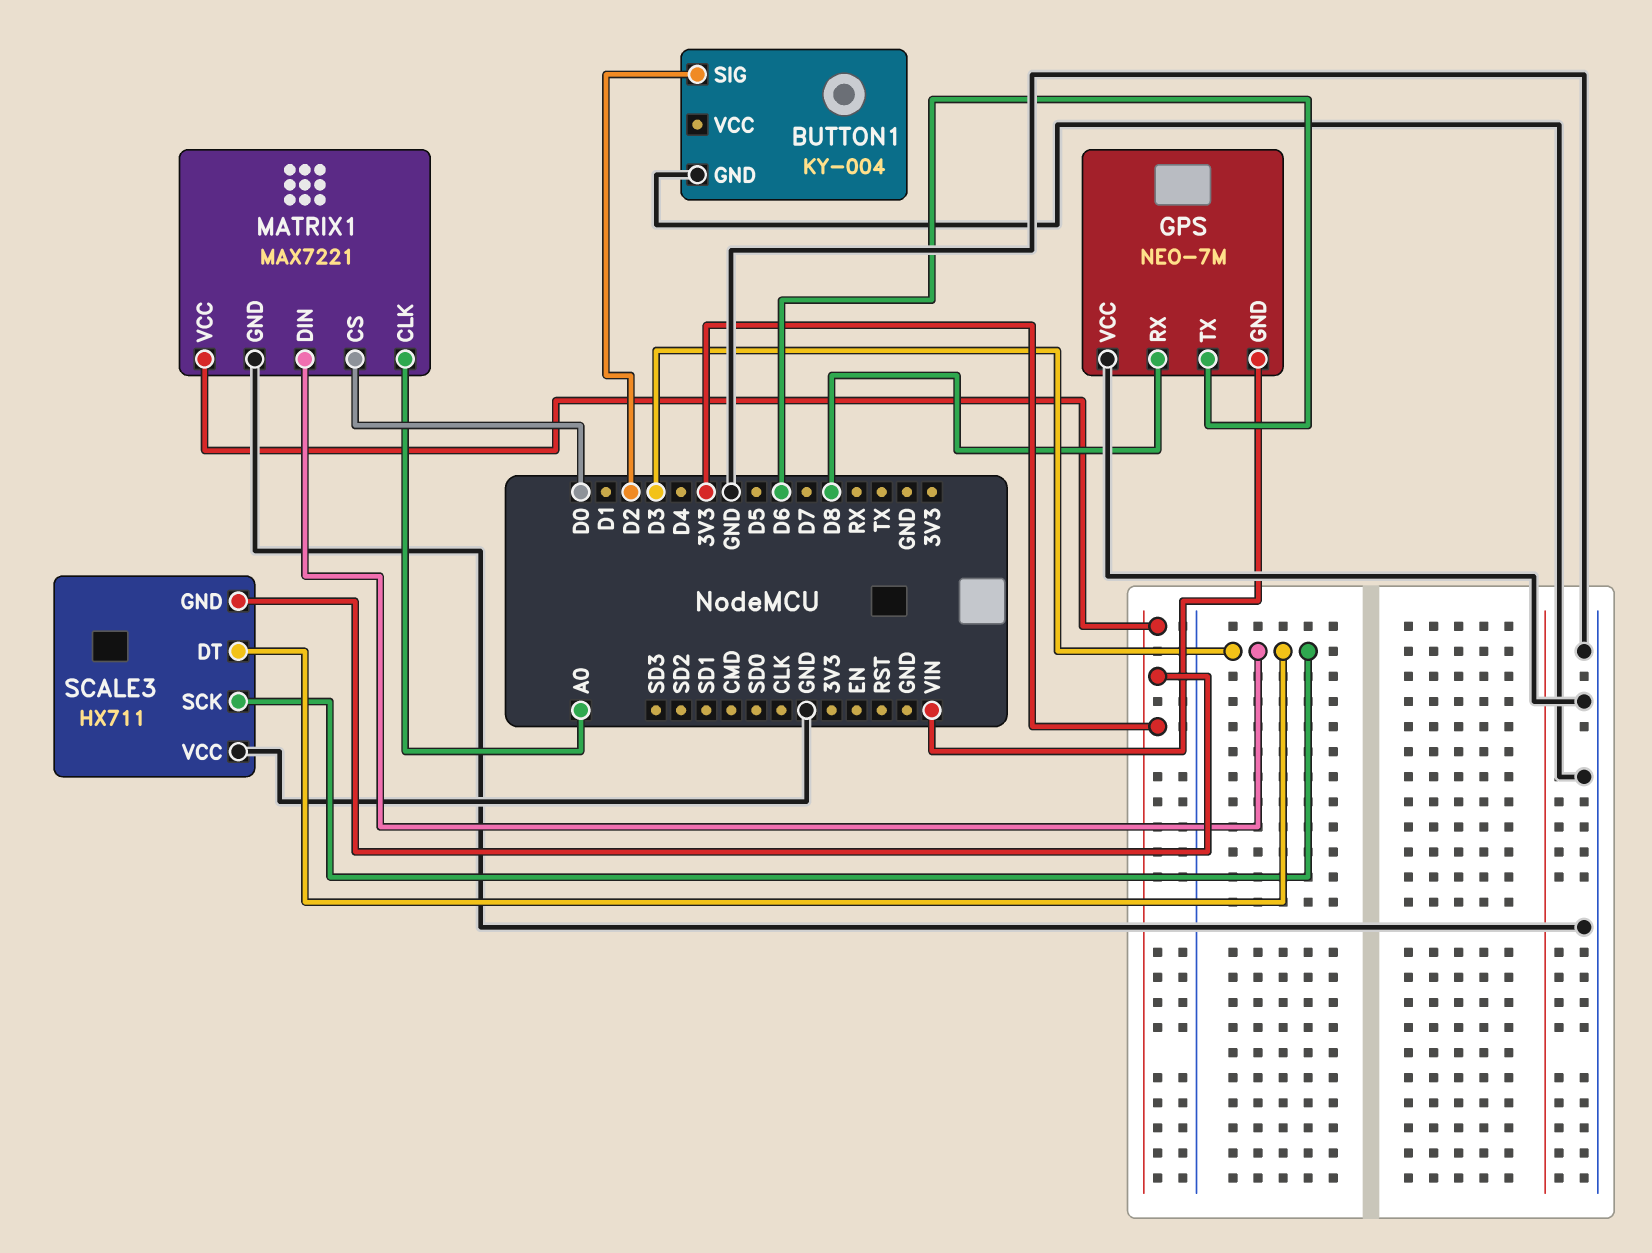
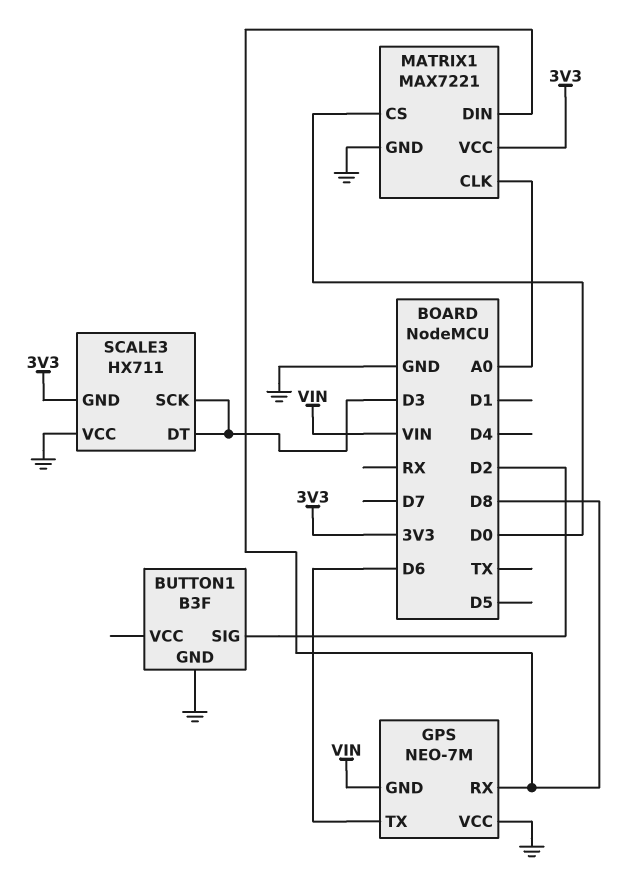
BUTTON1: KY-004 -> B3F
MATRIX1 pin DIN: D3 -> D8

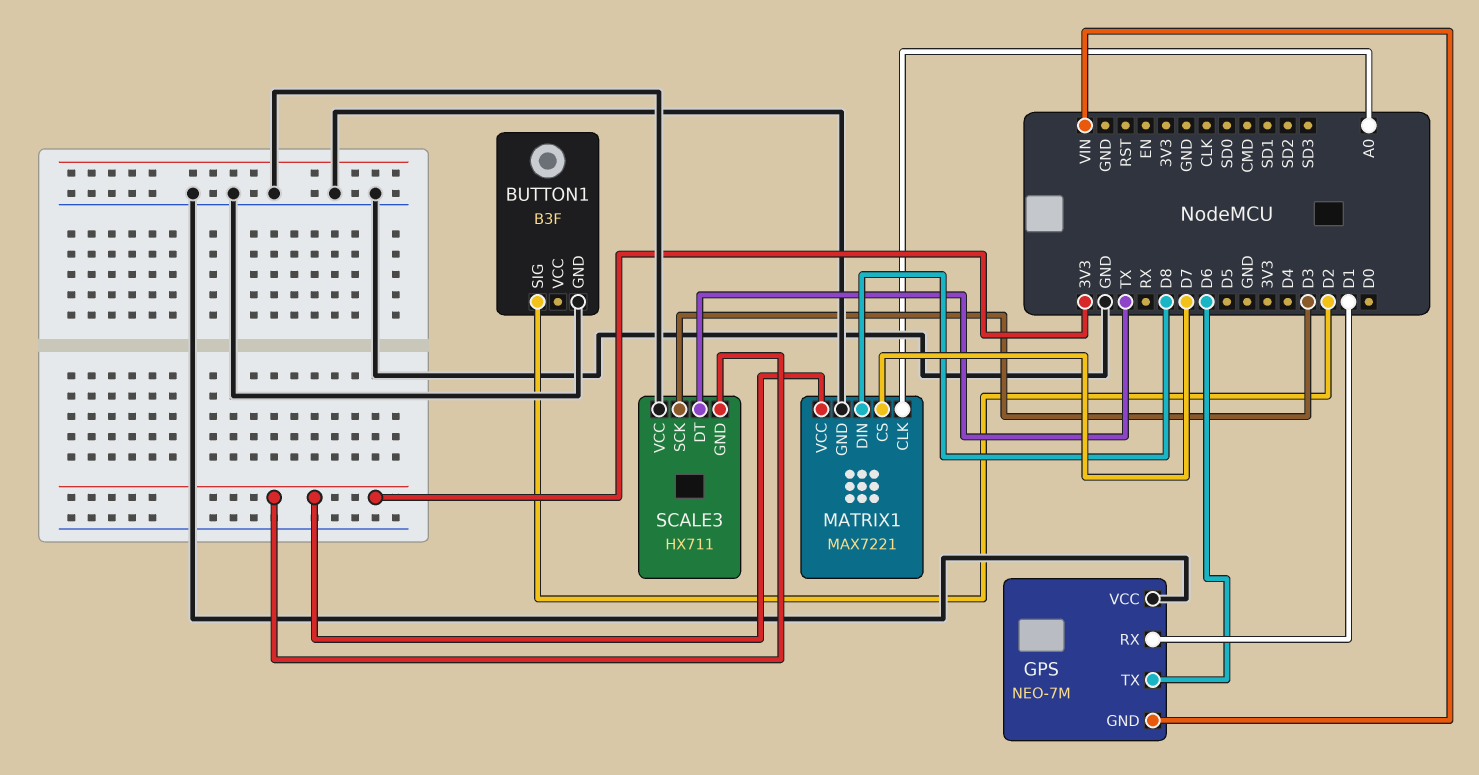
GPS pin RX: D8 -> D1
MATRIX1 pin CS: D0 -> D7
SCALE3 pin DT: D3 -> TX

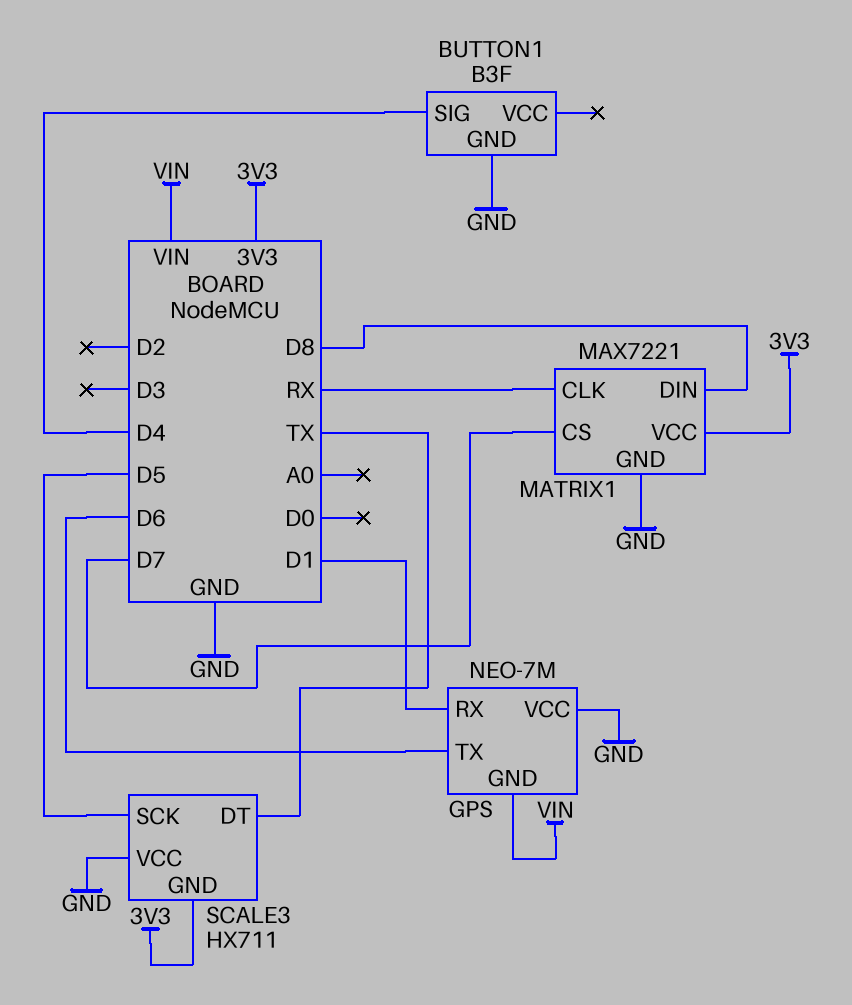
BUTTON1 pin SIG: D2 -> D4
MATRIX1 pin CLK: A0 -> RX
SCALE3 pin SCK: D3 -> D5

